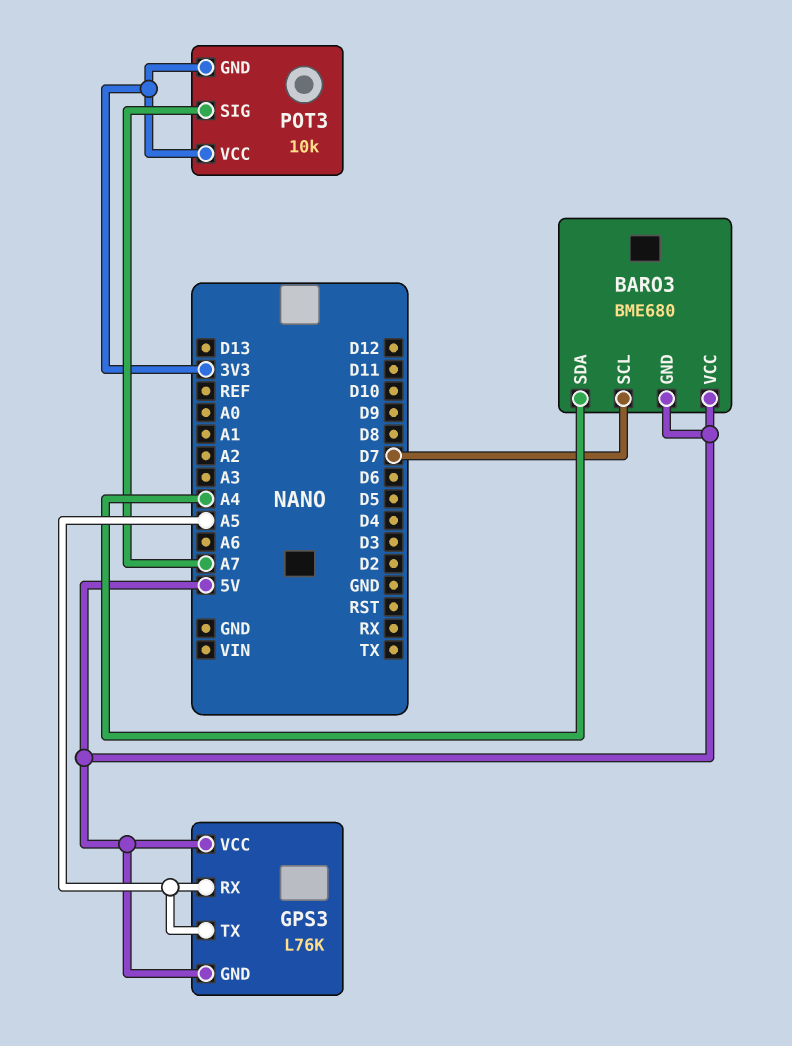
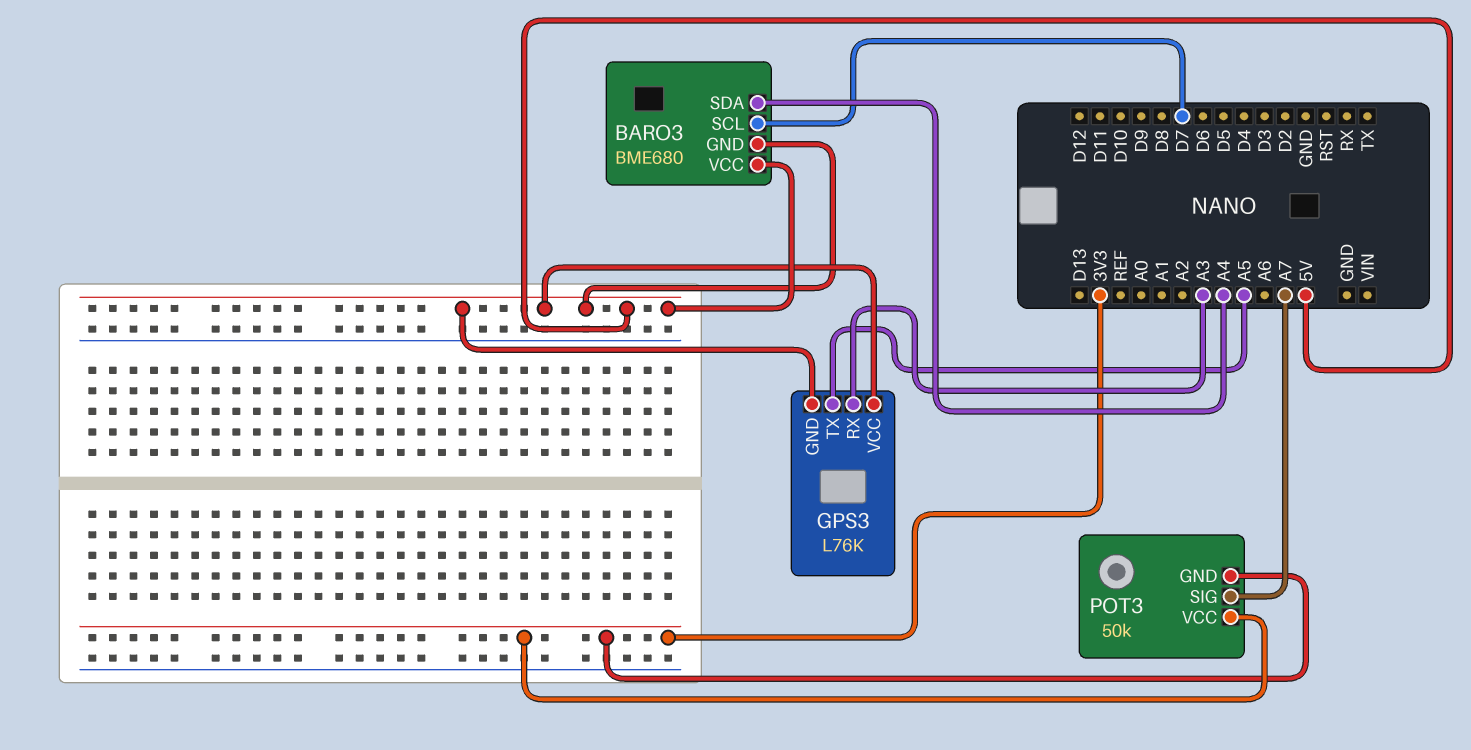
GPS3 pin RX: A5 -> A3
POT3: 10k -> 50k

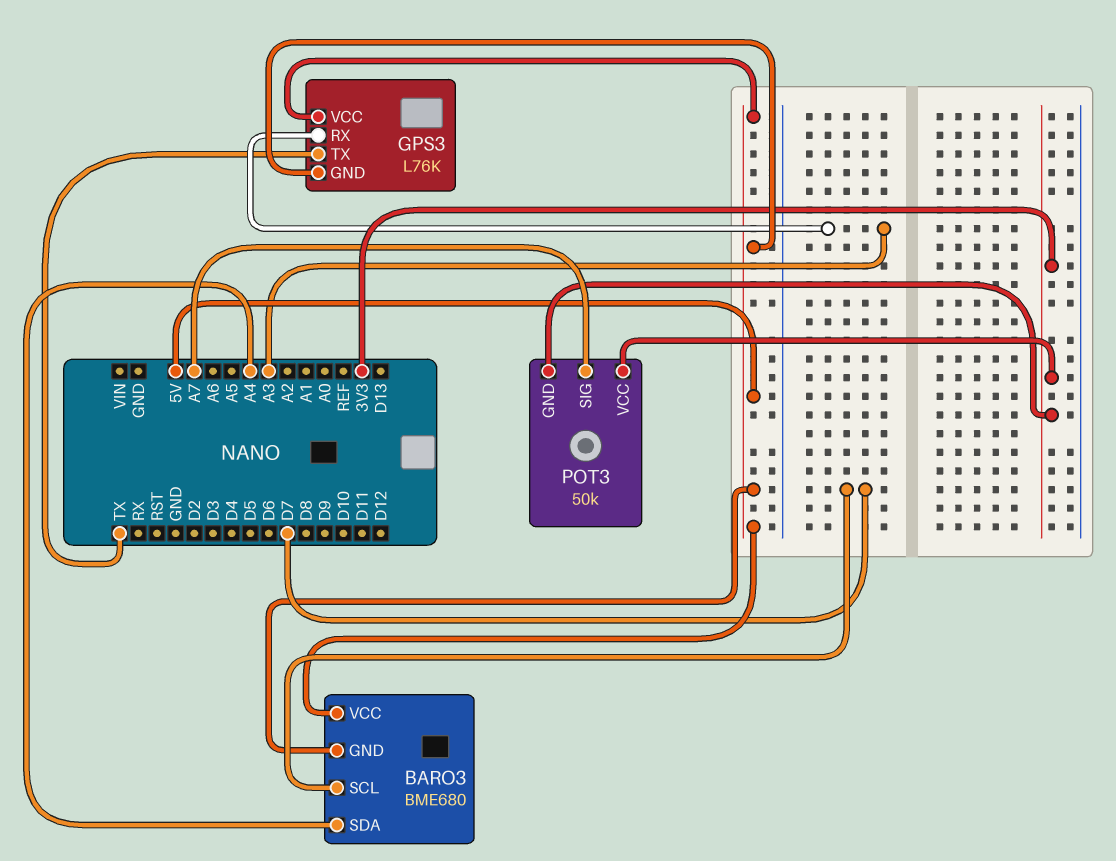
GPS3 pin TX: A5 -> TX

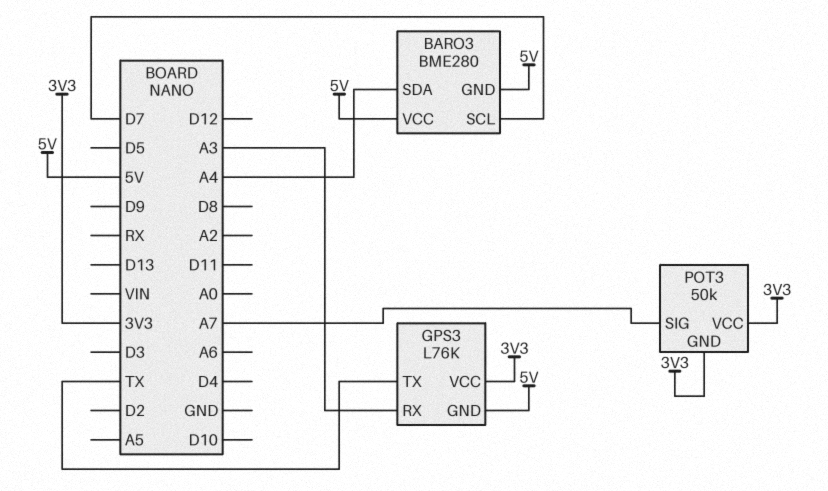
BARO3: BME680 -> BME280
GPS3 pin VCC: 5V -> 3V3

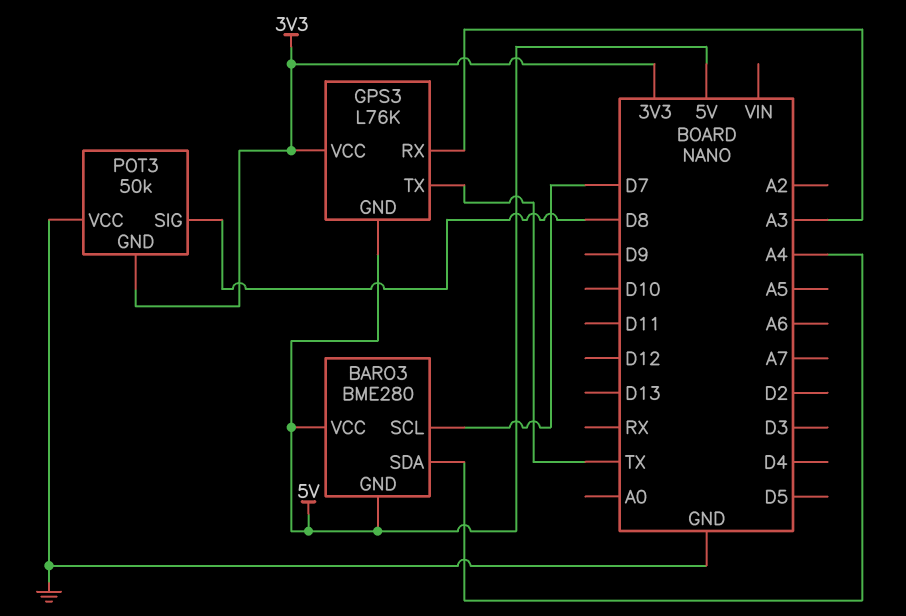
POT3 pin SIG: A7 -> D8
POT3 pin VCC: 3V3 -> GND

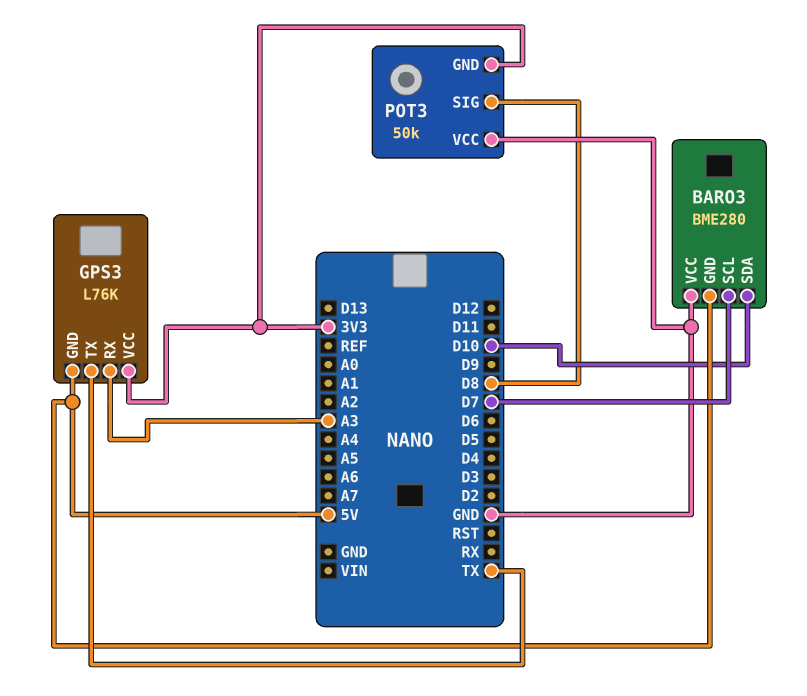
BARO3 pin SDA: A4 -> D10
BARO3 pin VCC: 5V -> GND

